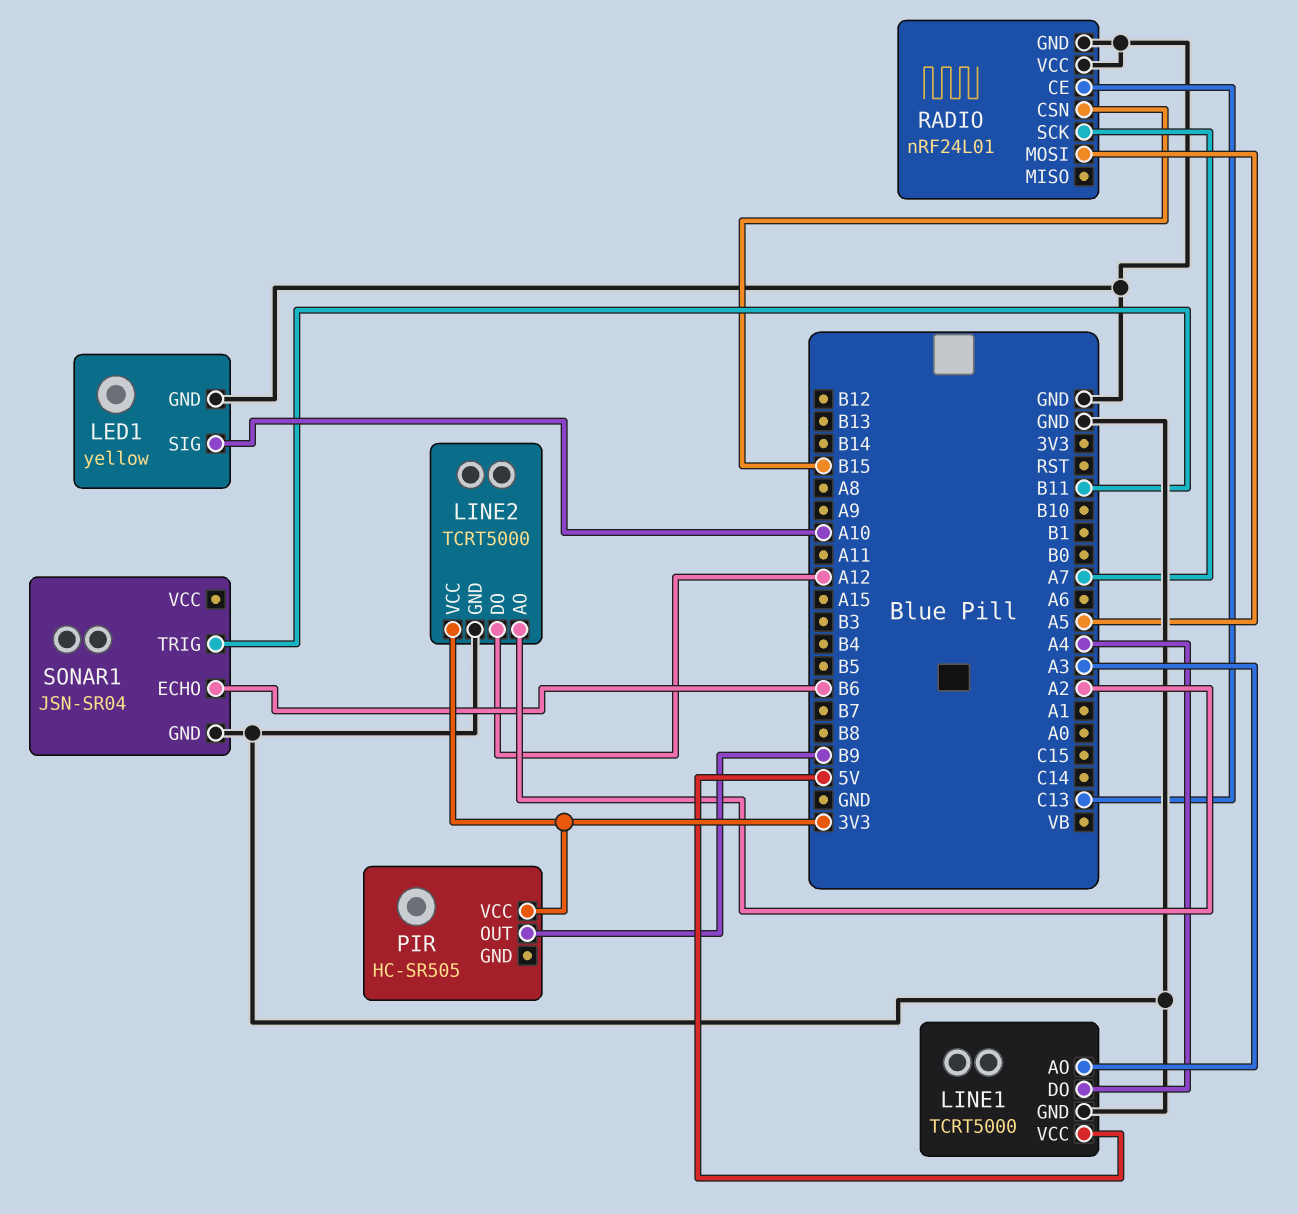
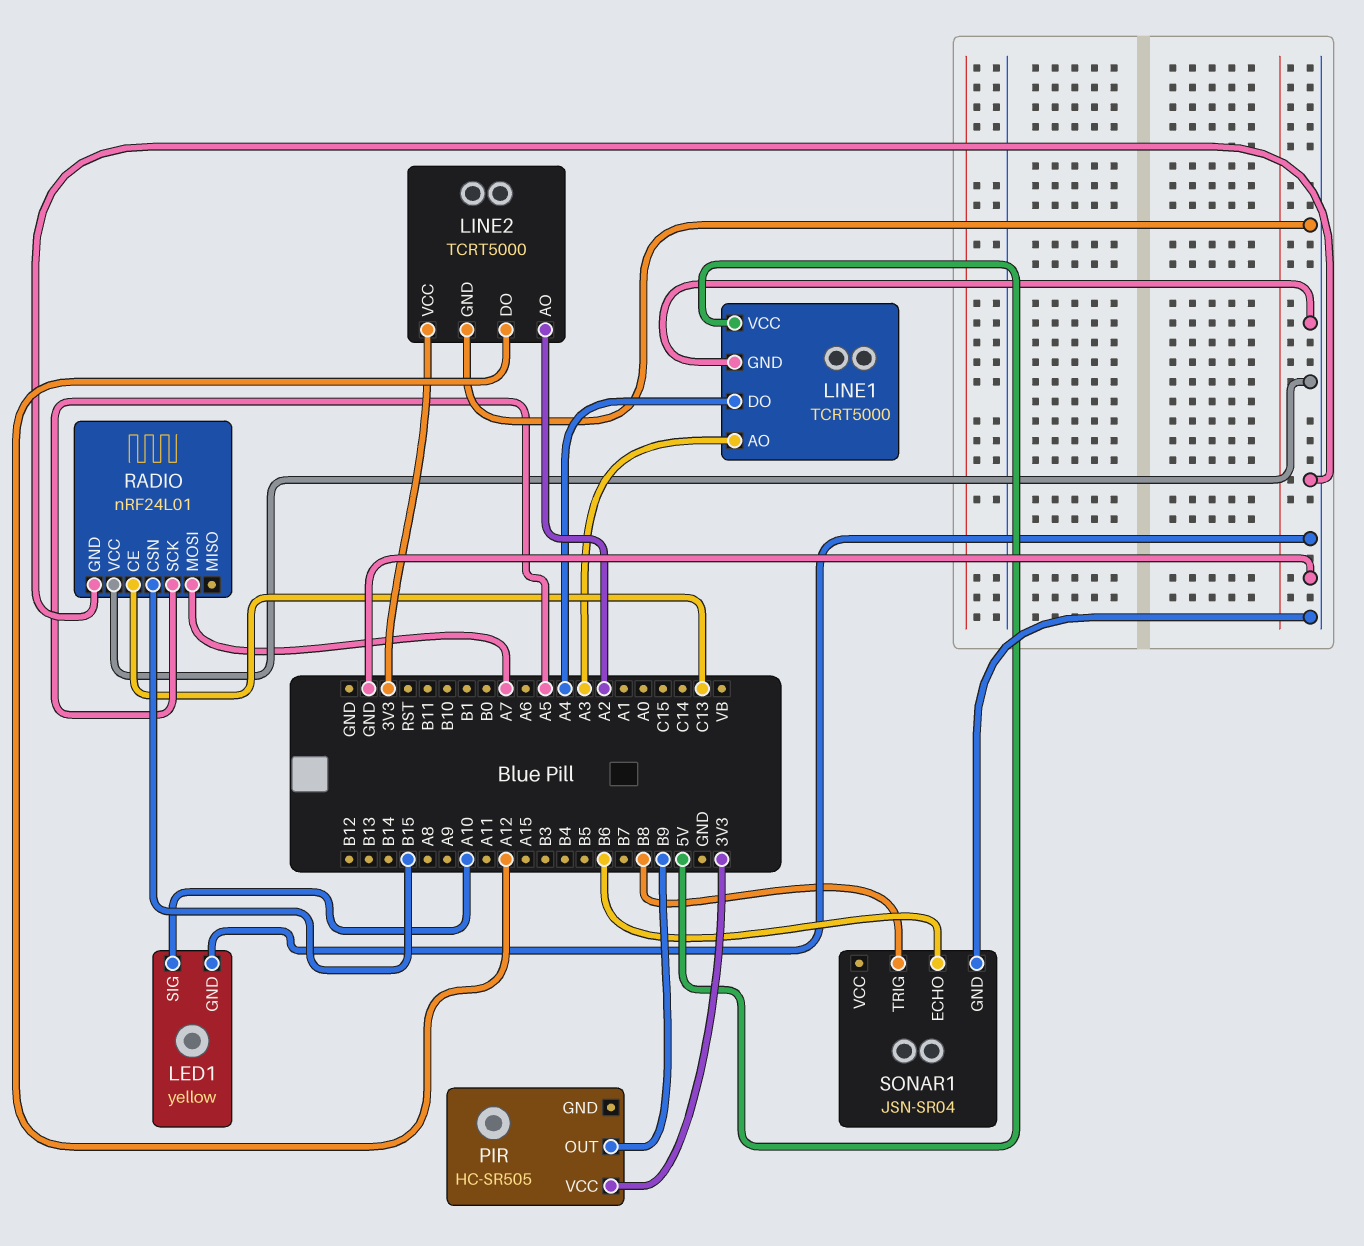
RADIO pin MOSI: A5 -> A7
RADIO pin SCK: A7 -> A5
SONAR1 pin TRIG: B11 -> B8

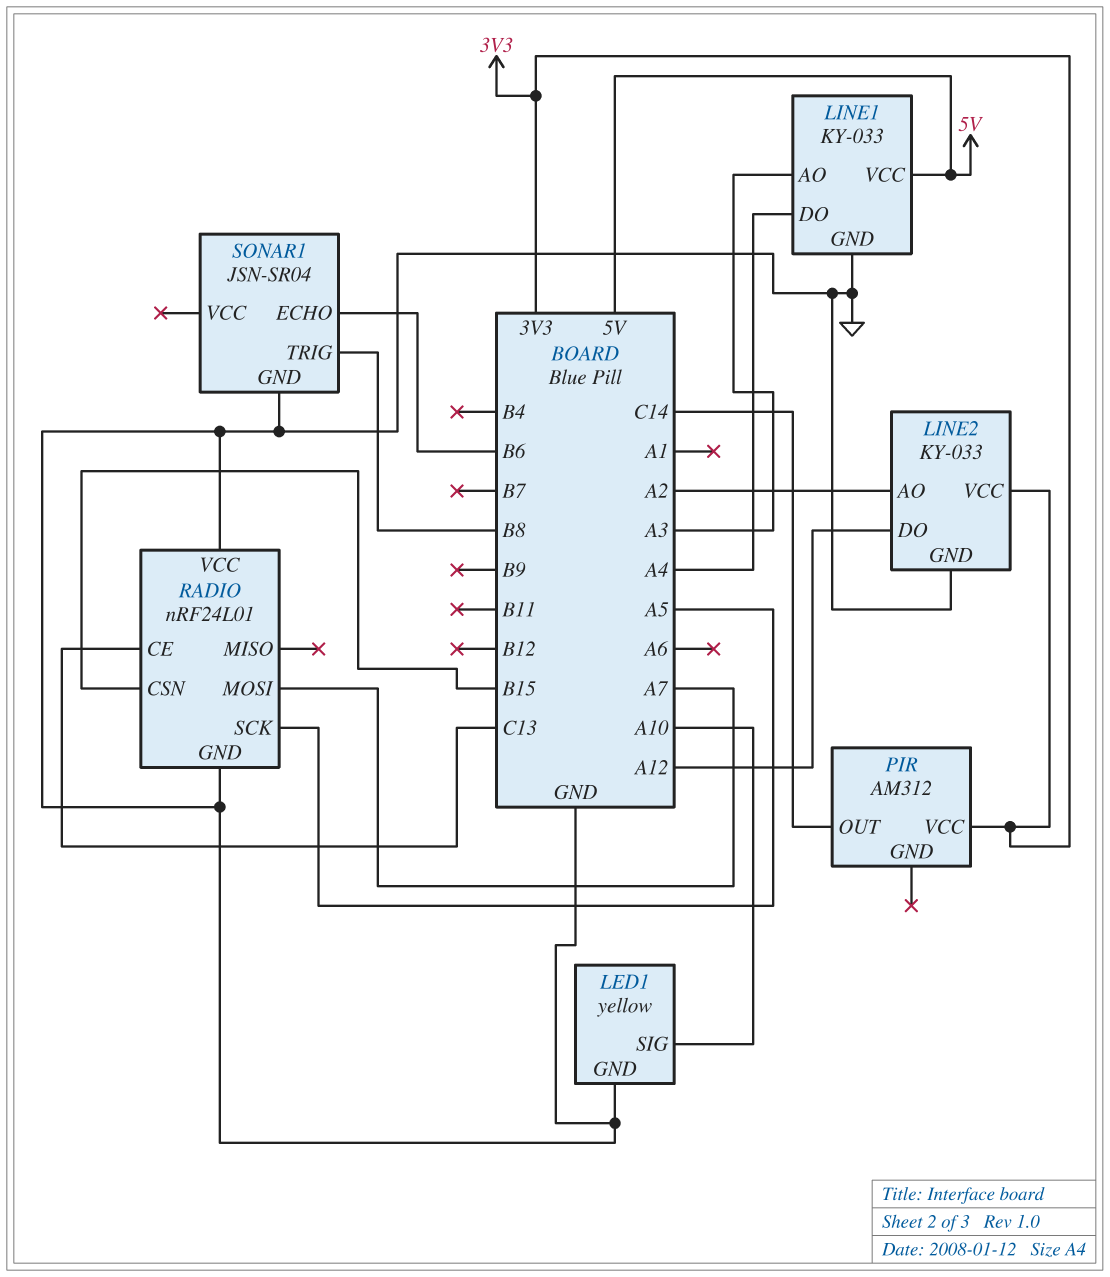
LINE1: TCRT5000 -> KY-033
LINE2: TCRT5000 -> KY-033
PIR: HC-SR505 -> AM312
PIR pin OUT: B9 -> C14

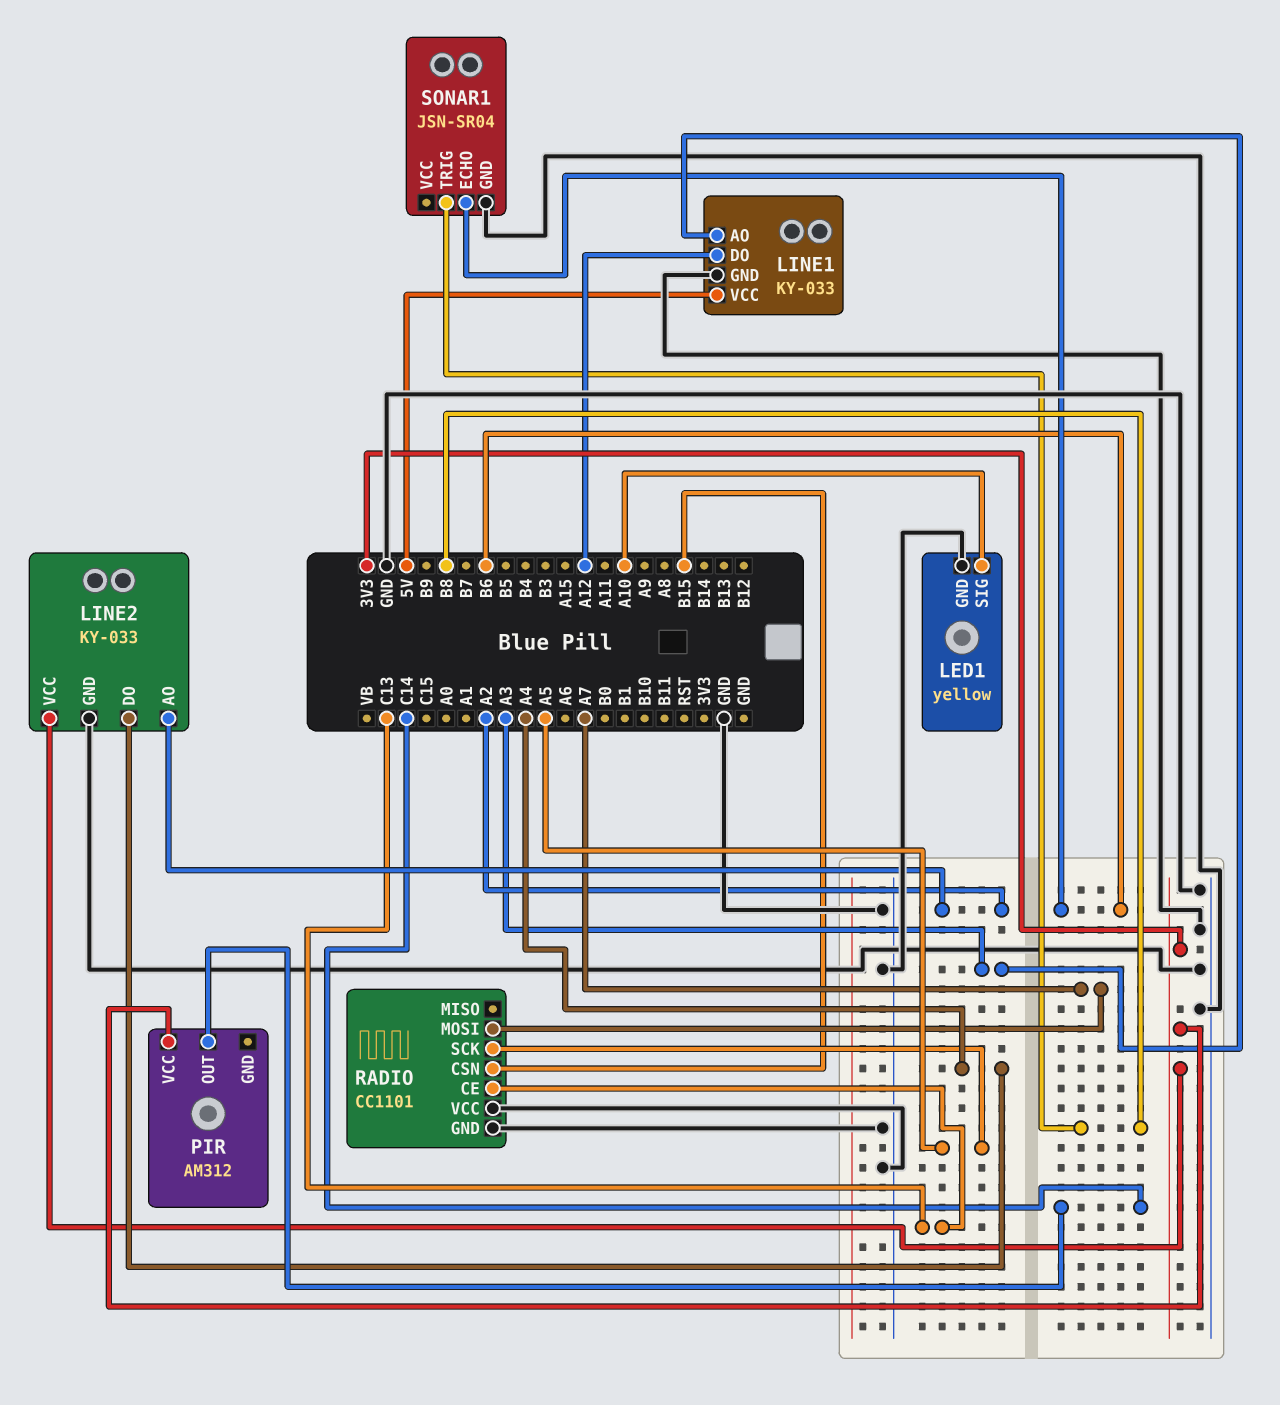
LINE1 pin DO: A4 -> A12
LINE2 pin DO: A12 -> A4
RADIO: nRF24L01 -> CC1101

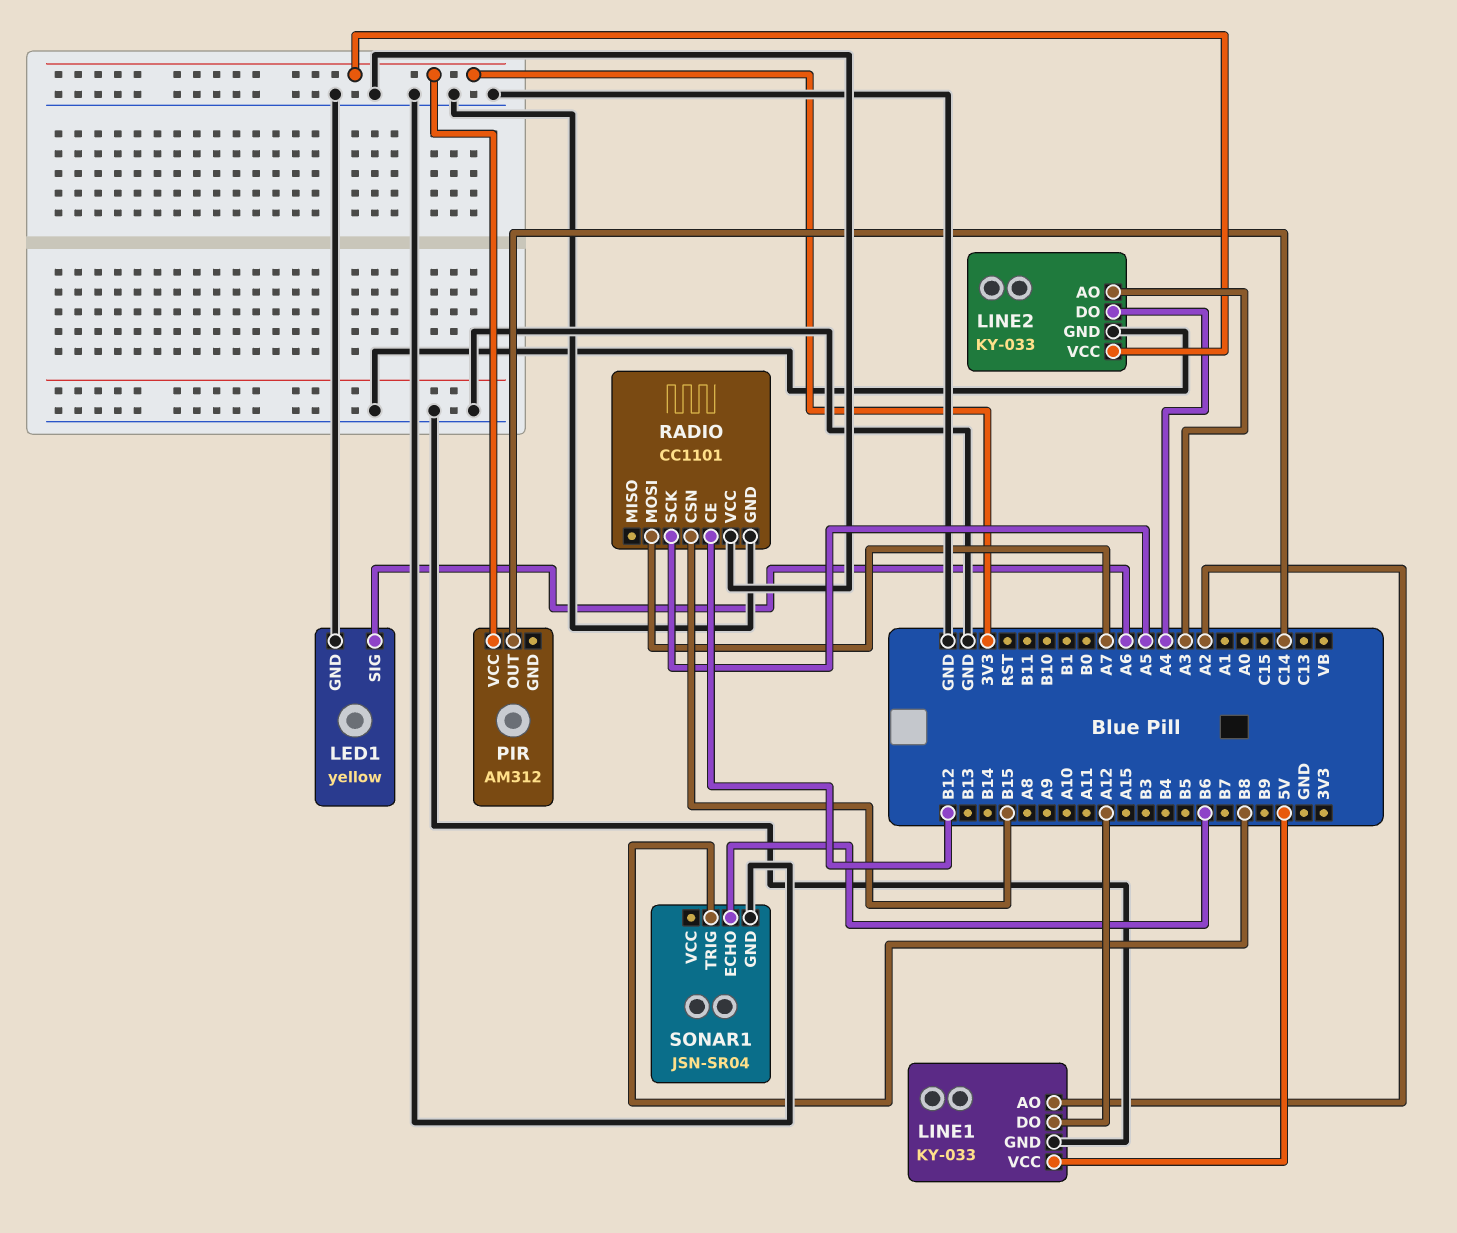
LED1 pin SIG: A10 -> A6
LINE1 pin AO: A3 -> A2
LINE2 pin AO: A2 -> A3
RADIO pin CE: C13 -> B12

